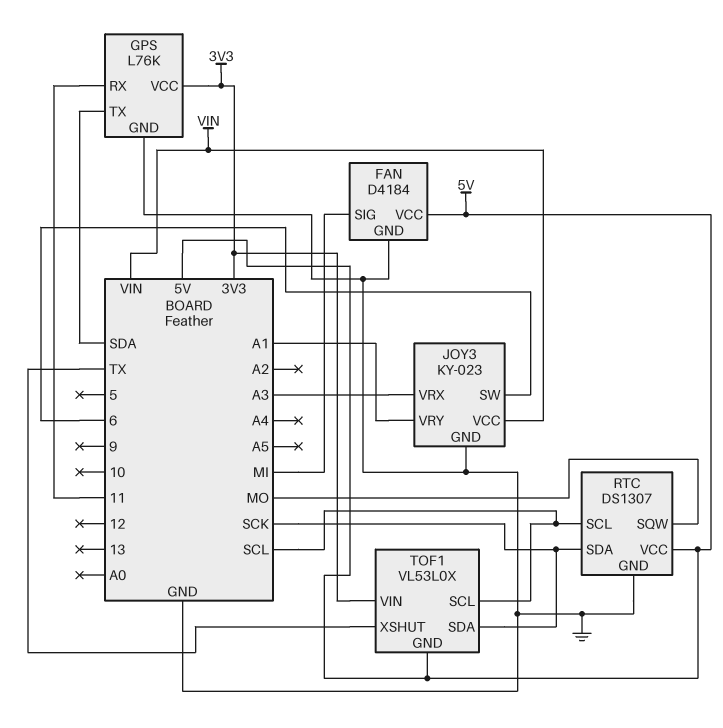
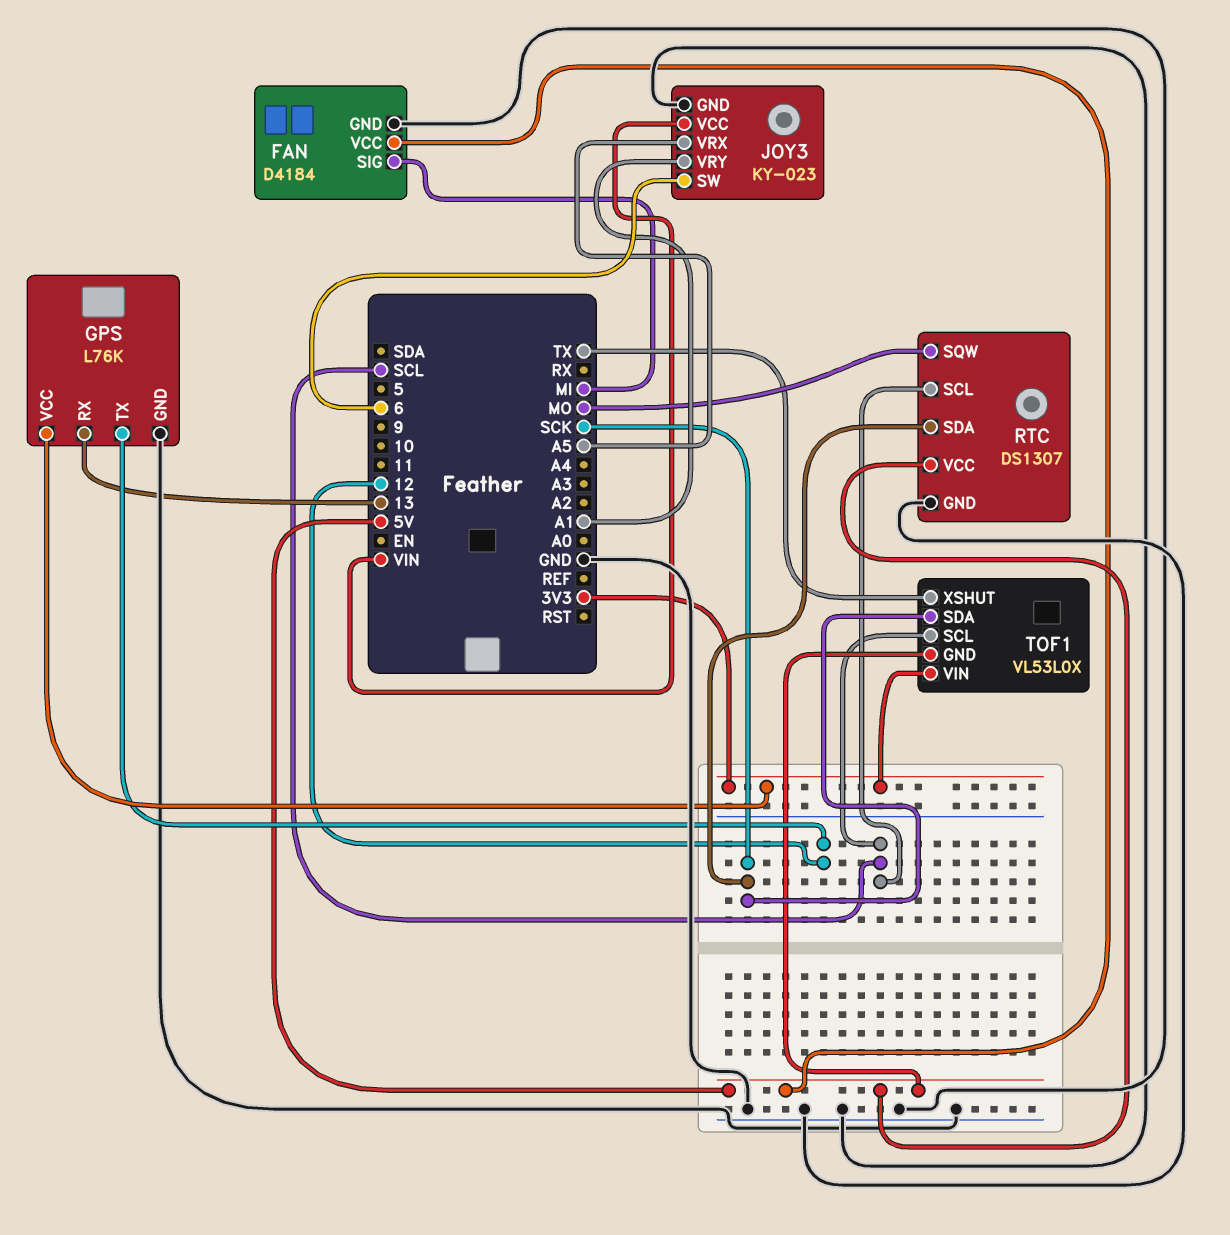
GPS pin RX: 11 -> 13
GPS pin TX: SDA -> 12
JOY3 pin VRX: A3 -> A5

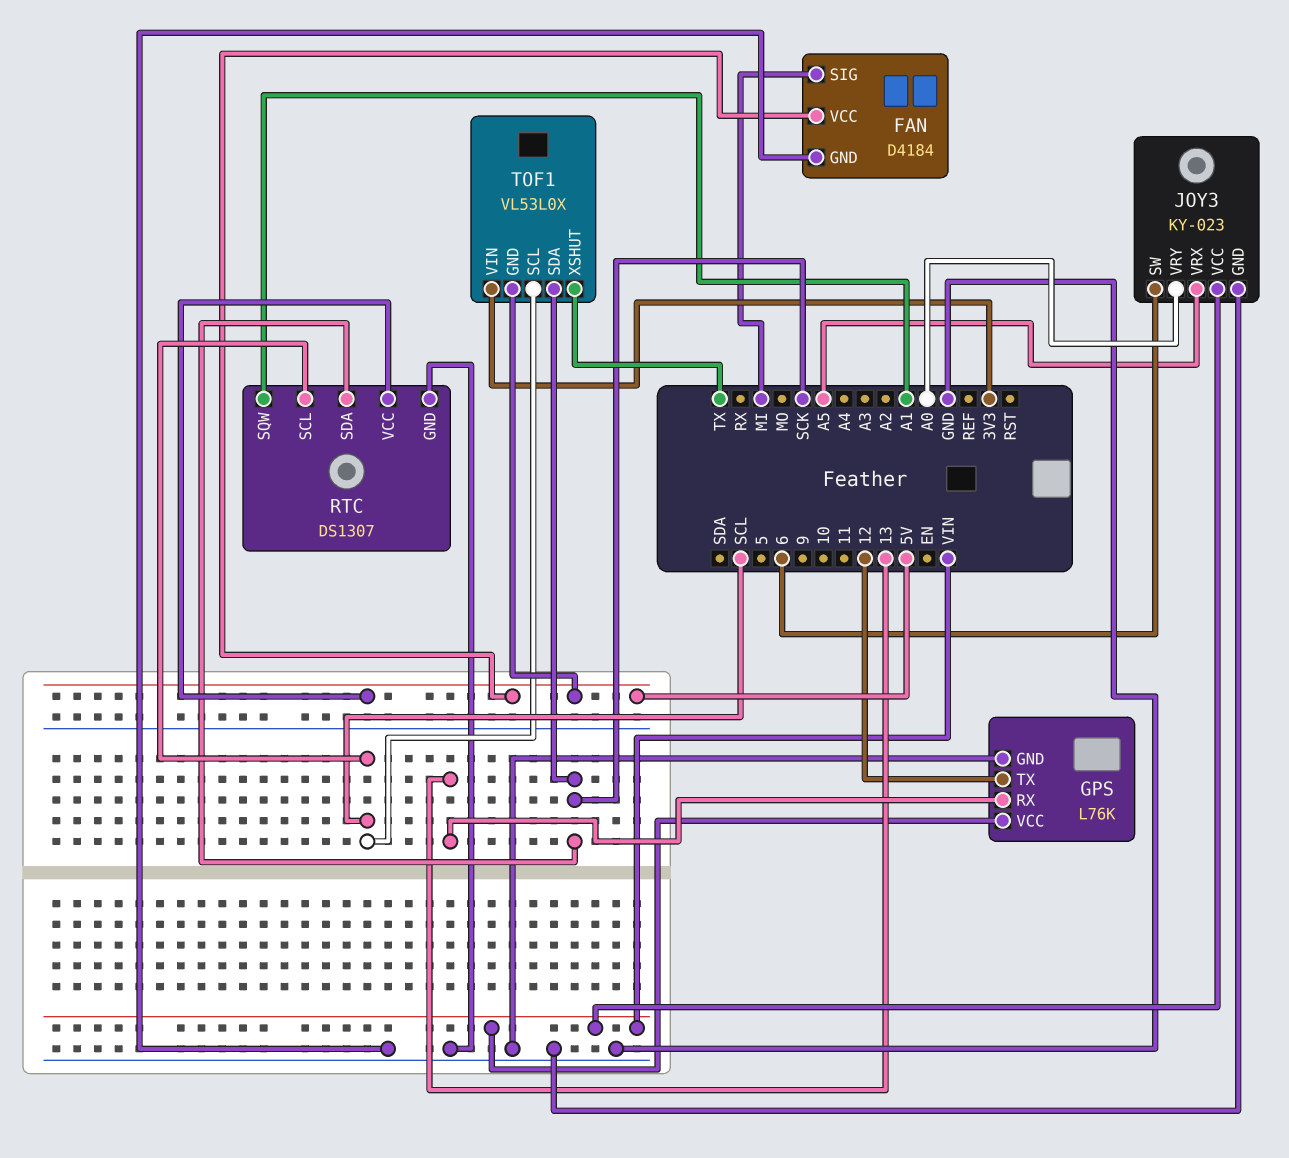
GPS pin VCC: 3V3 -> VIN
JOY3 pin VRY: A1 -> A0
RTC pin SQW: MO -> A1

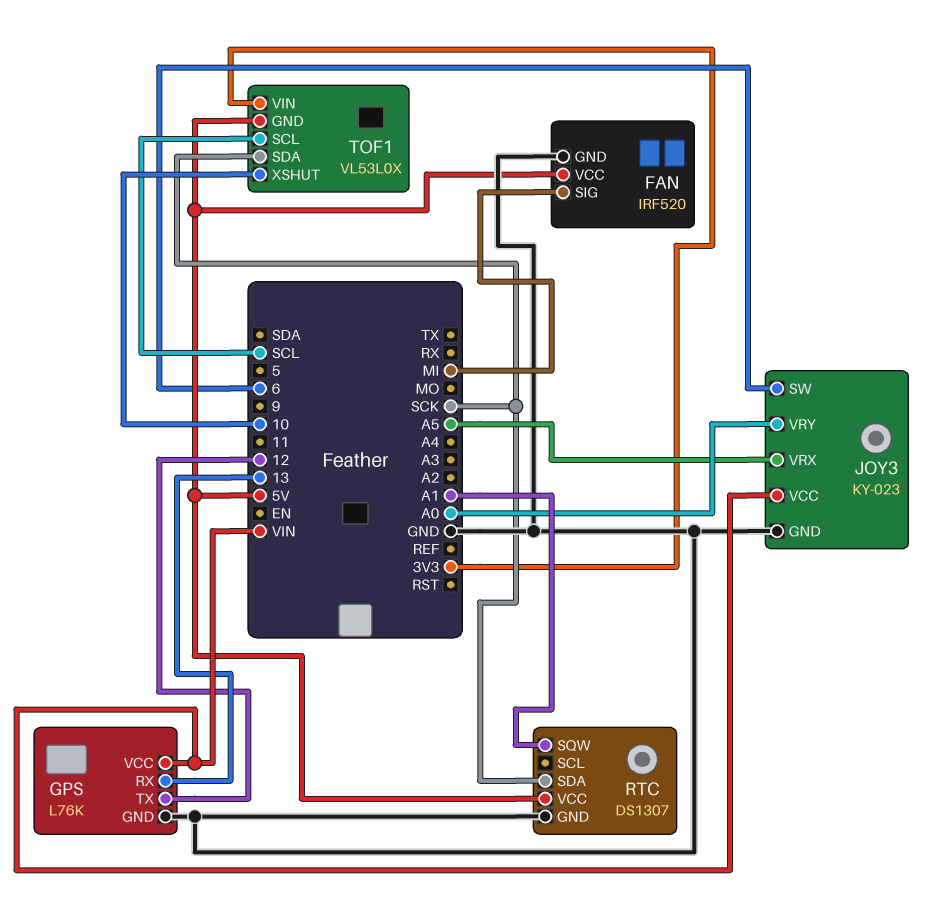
FAN: D4184 -> IRF520
RTC pin SCL: SCL -> none
TOF1 pin XSHUT: TX -> 10

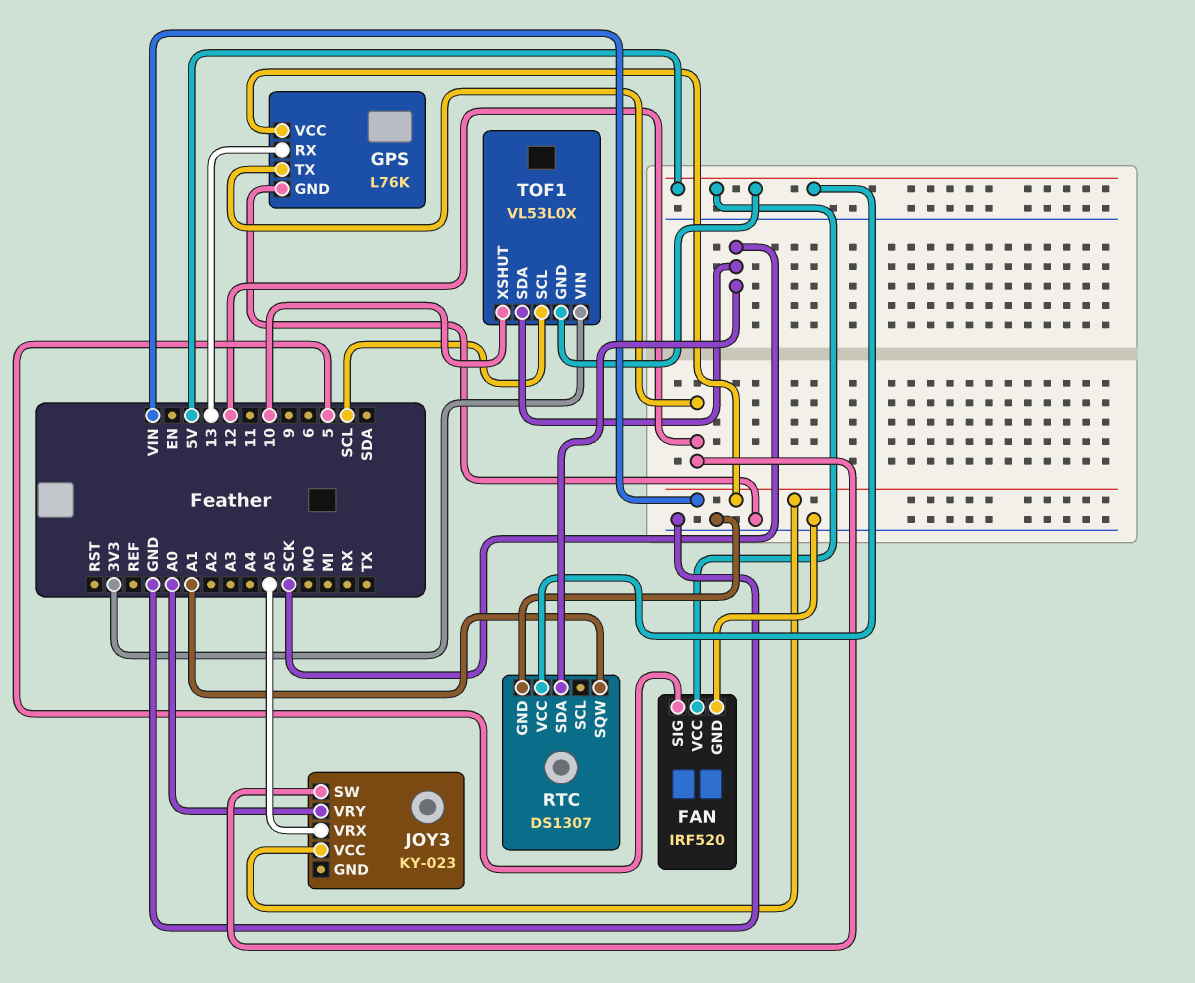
FAN pin SIG: MI -> 5
JOY3 pin GND: GND -> none
JOY3 pin SW: 6 -> 12

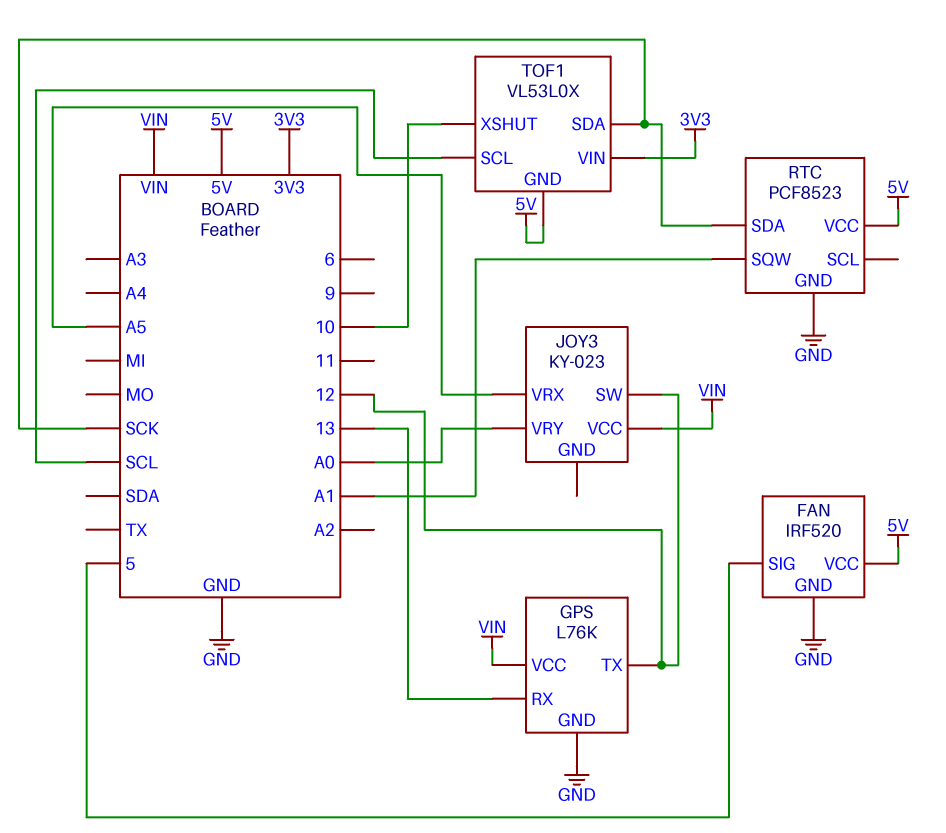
RTC: DS1307 -> PCF8523

